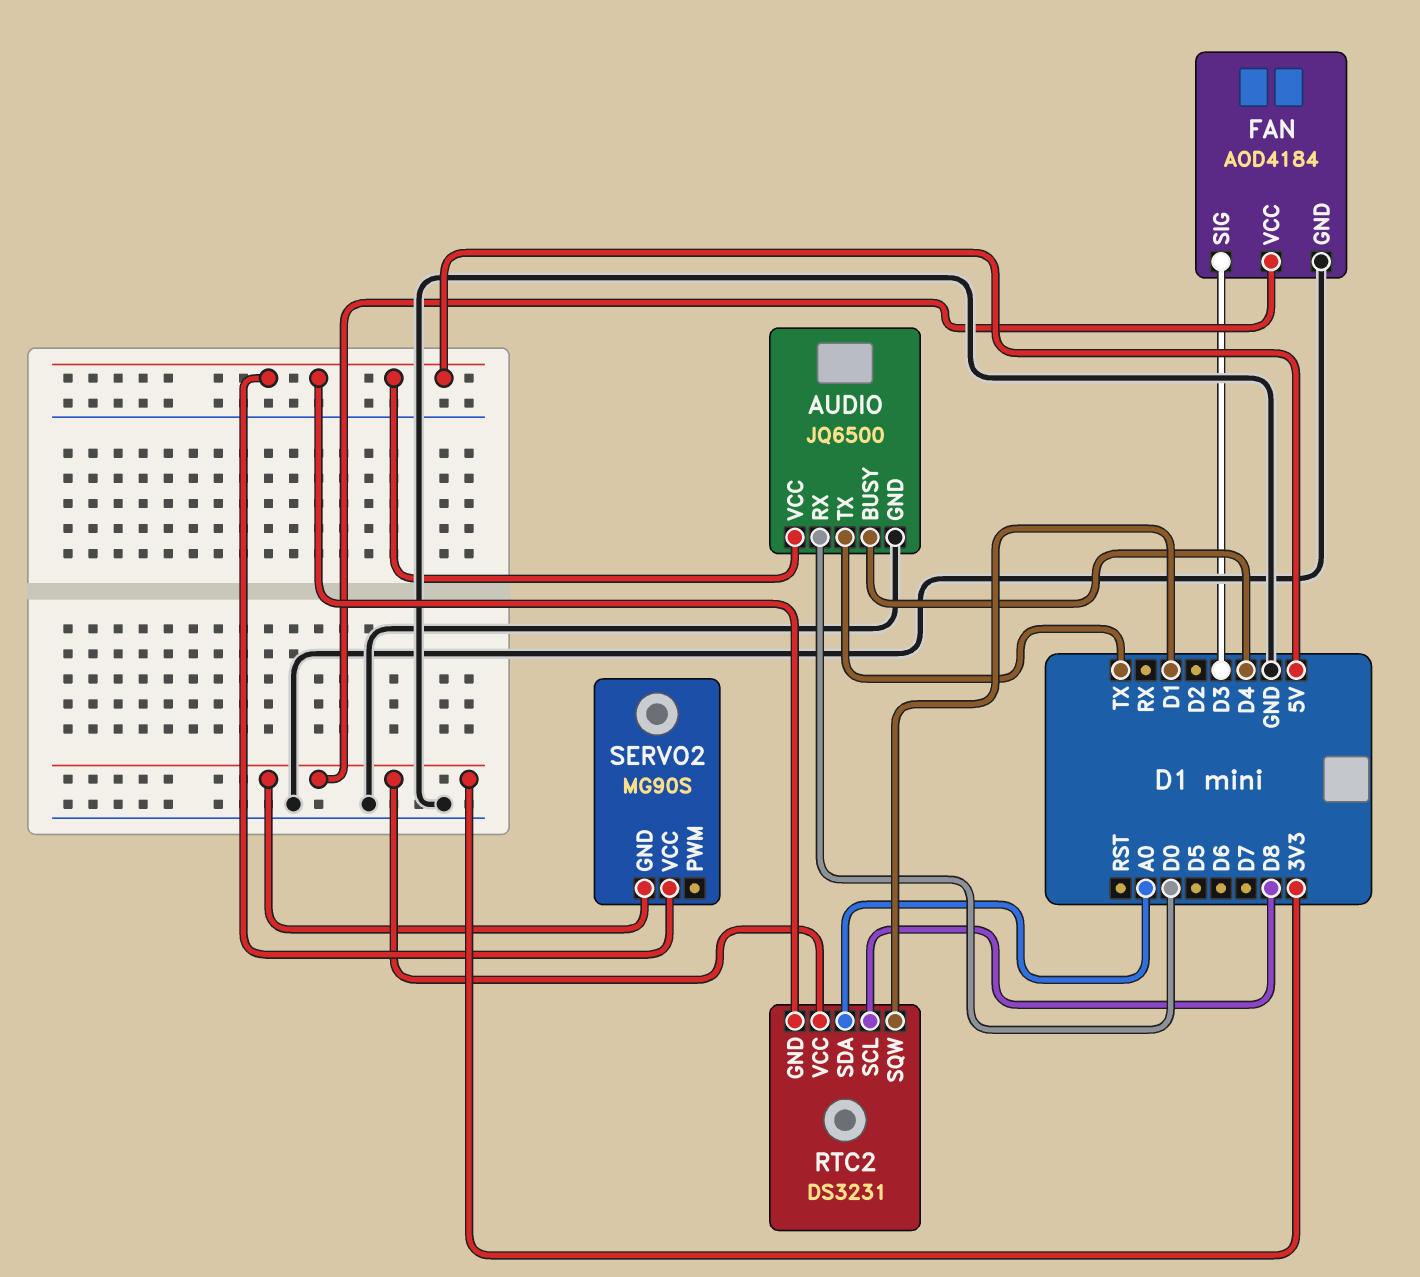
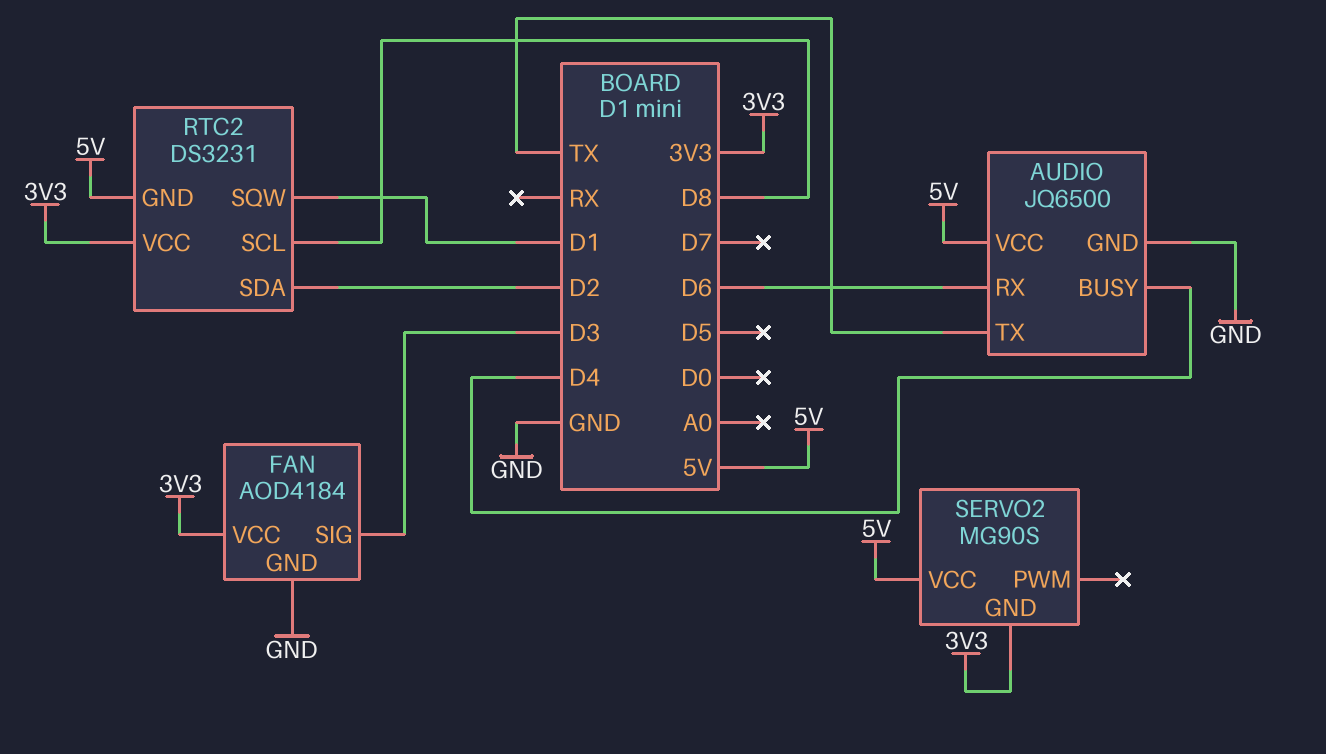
AUDIO pin RX: D0 -> D6
RTC2 pin SDA: A0 -> D2

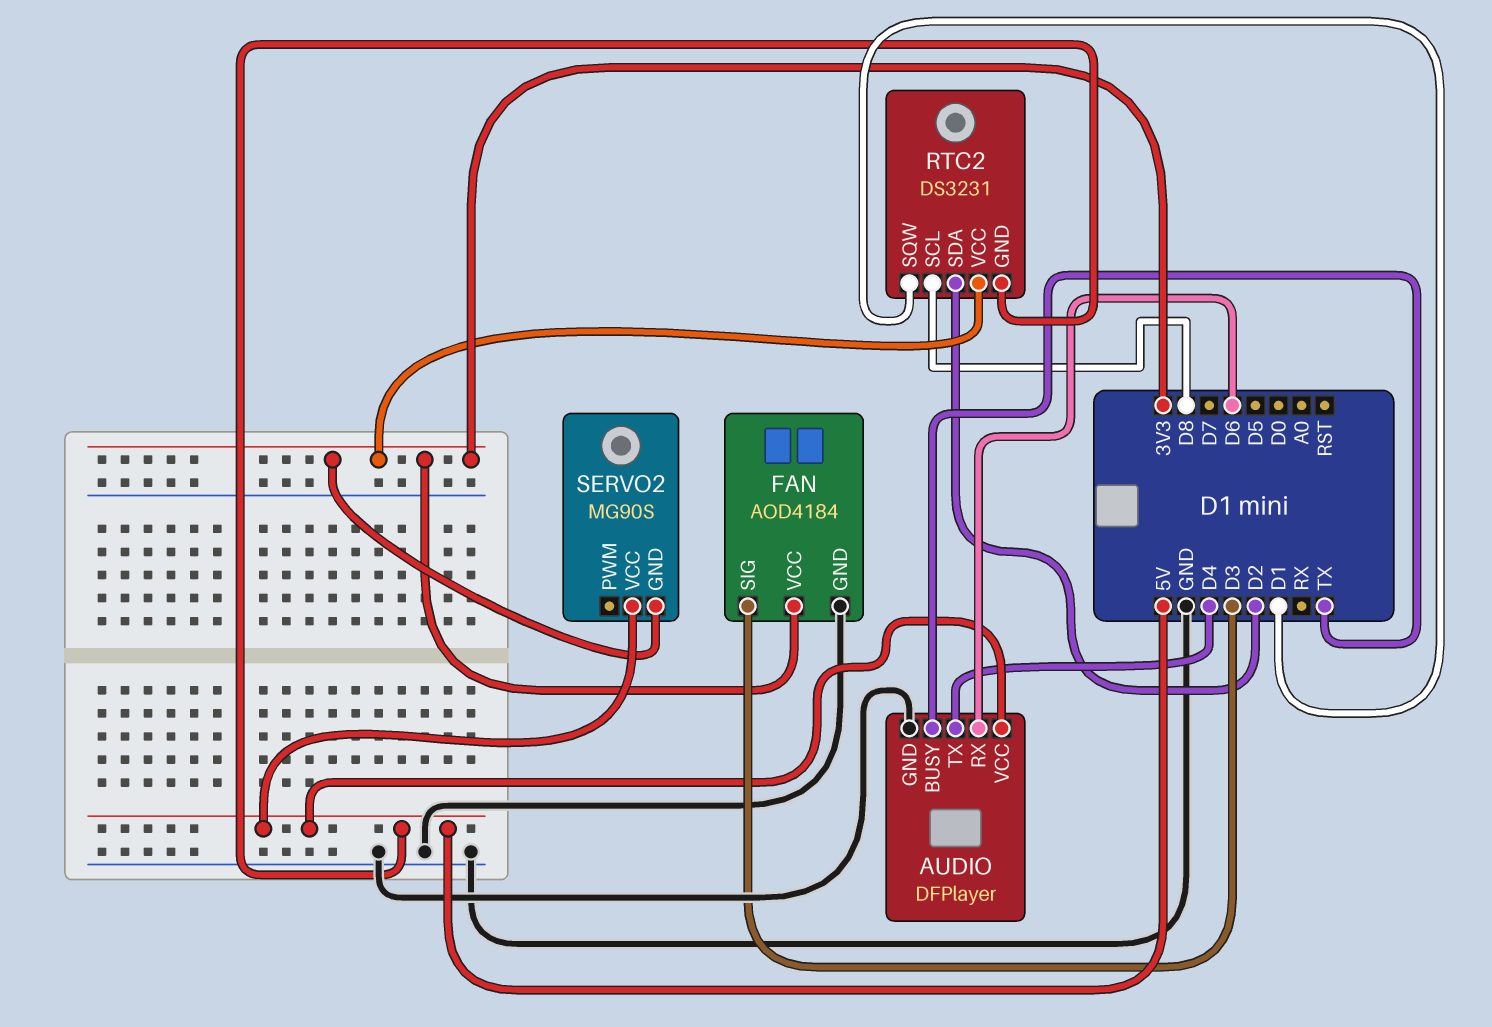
AUDIO: JQ6500 -> DFPlayer
AUDIO pin BUSY: D4 -> TX
AUDIO pin TX: TX -> D4

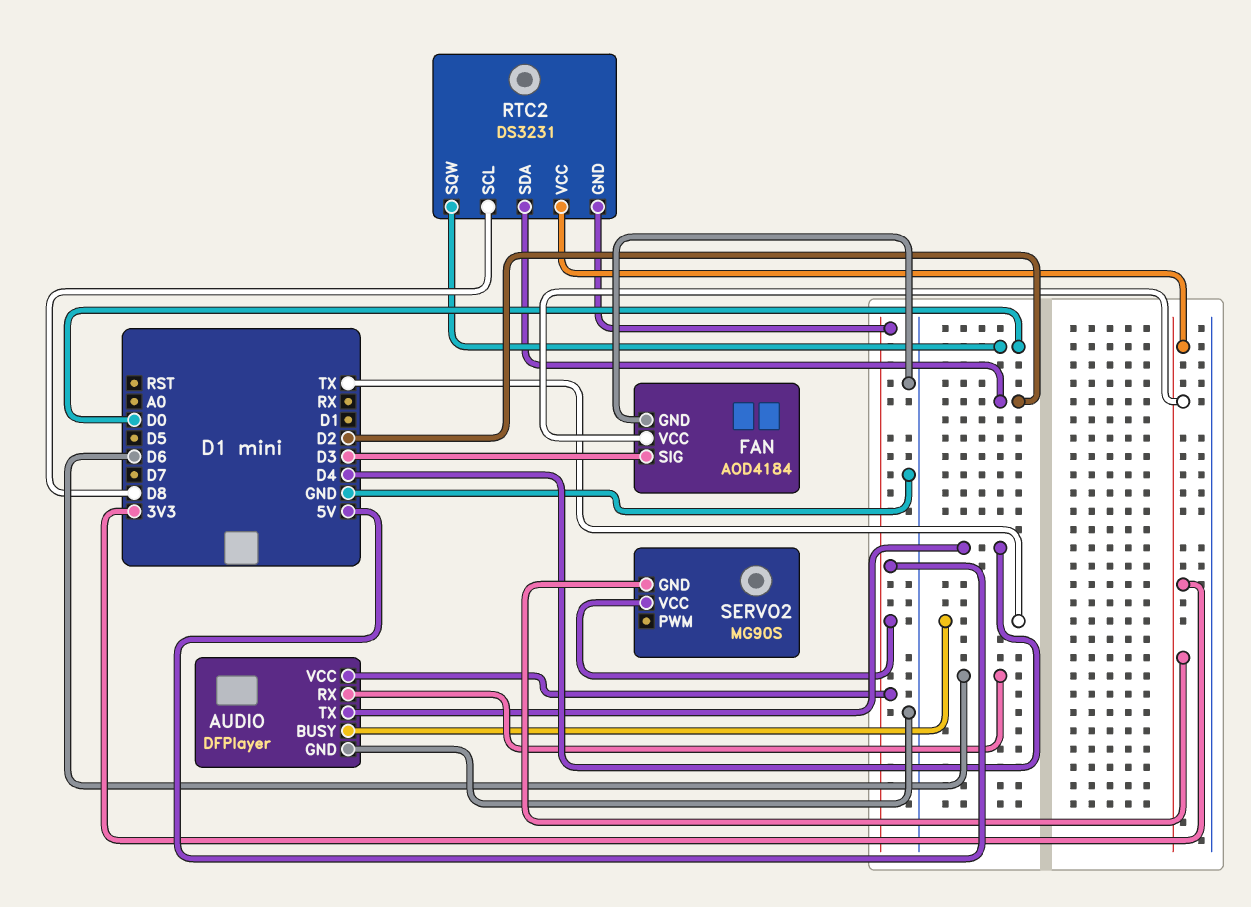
RTC2 pin SQW: D1 -> D0

